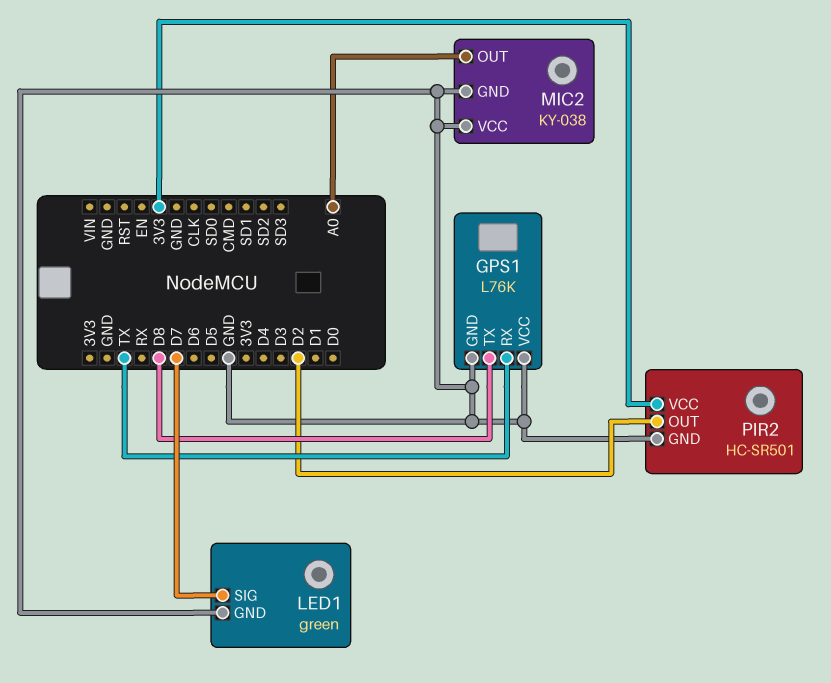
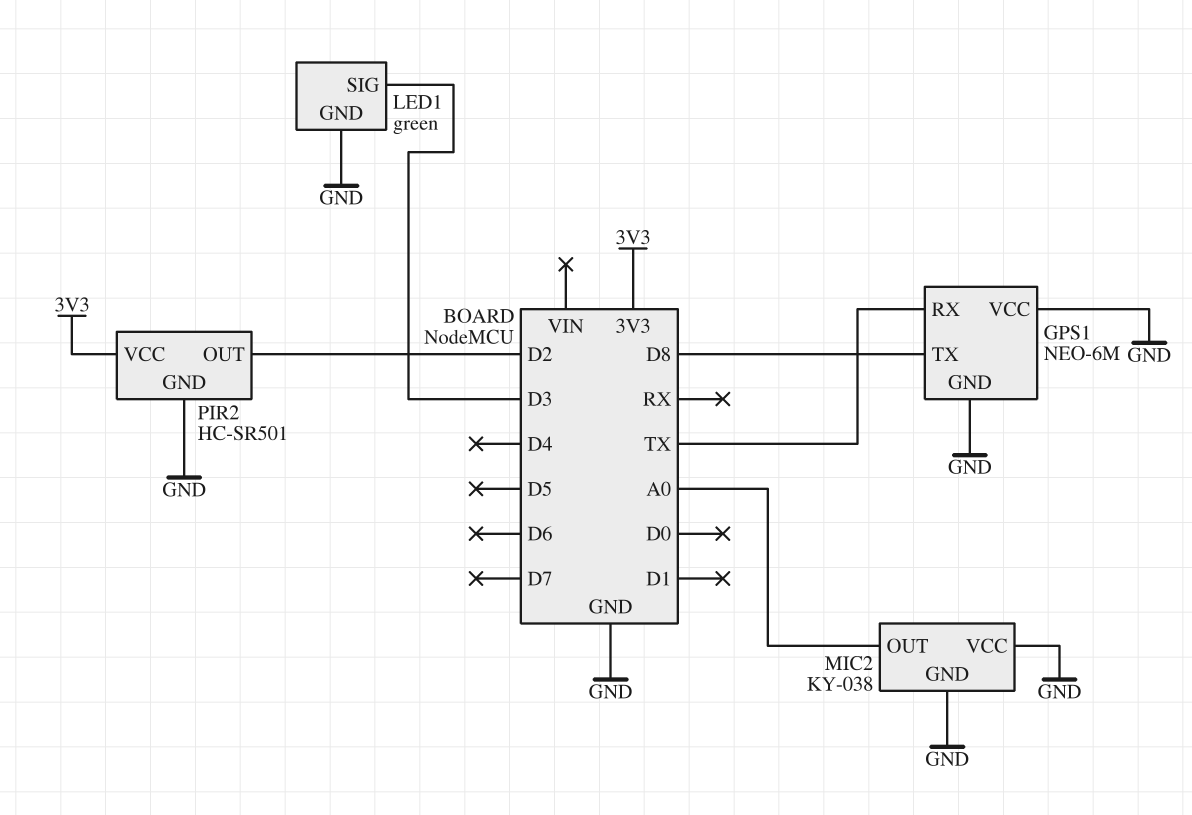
GPS1: L76K -> NEO-6M
LED1 pin SIG: D7 -> D3

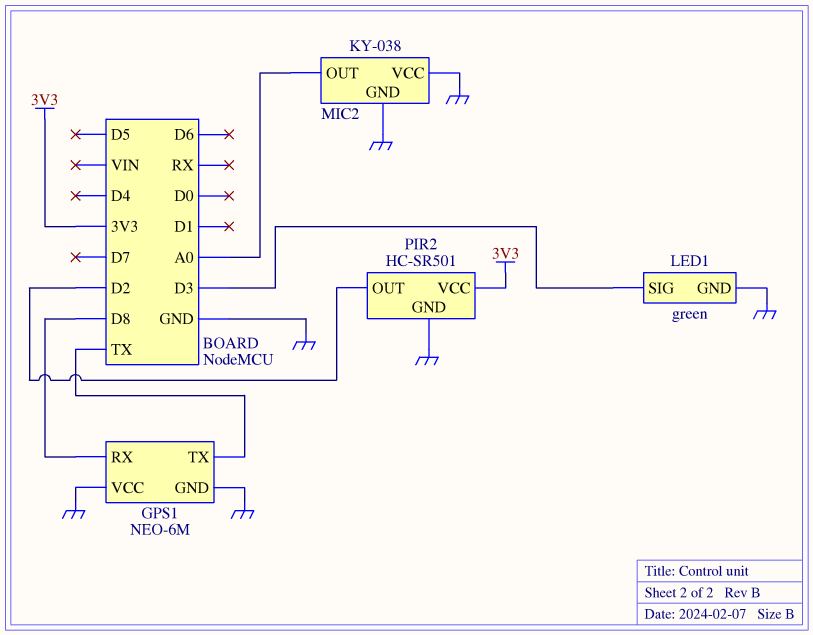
GPS1 pin RX: TX -> D8
GPS1 pin TX: D8 -> TX

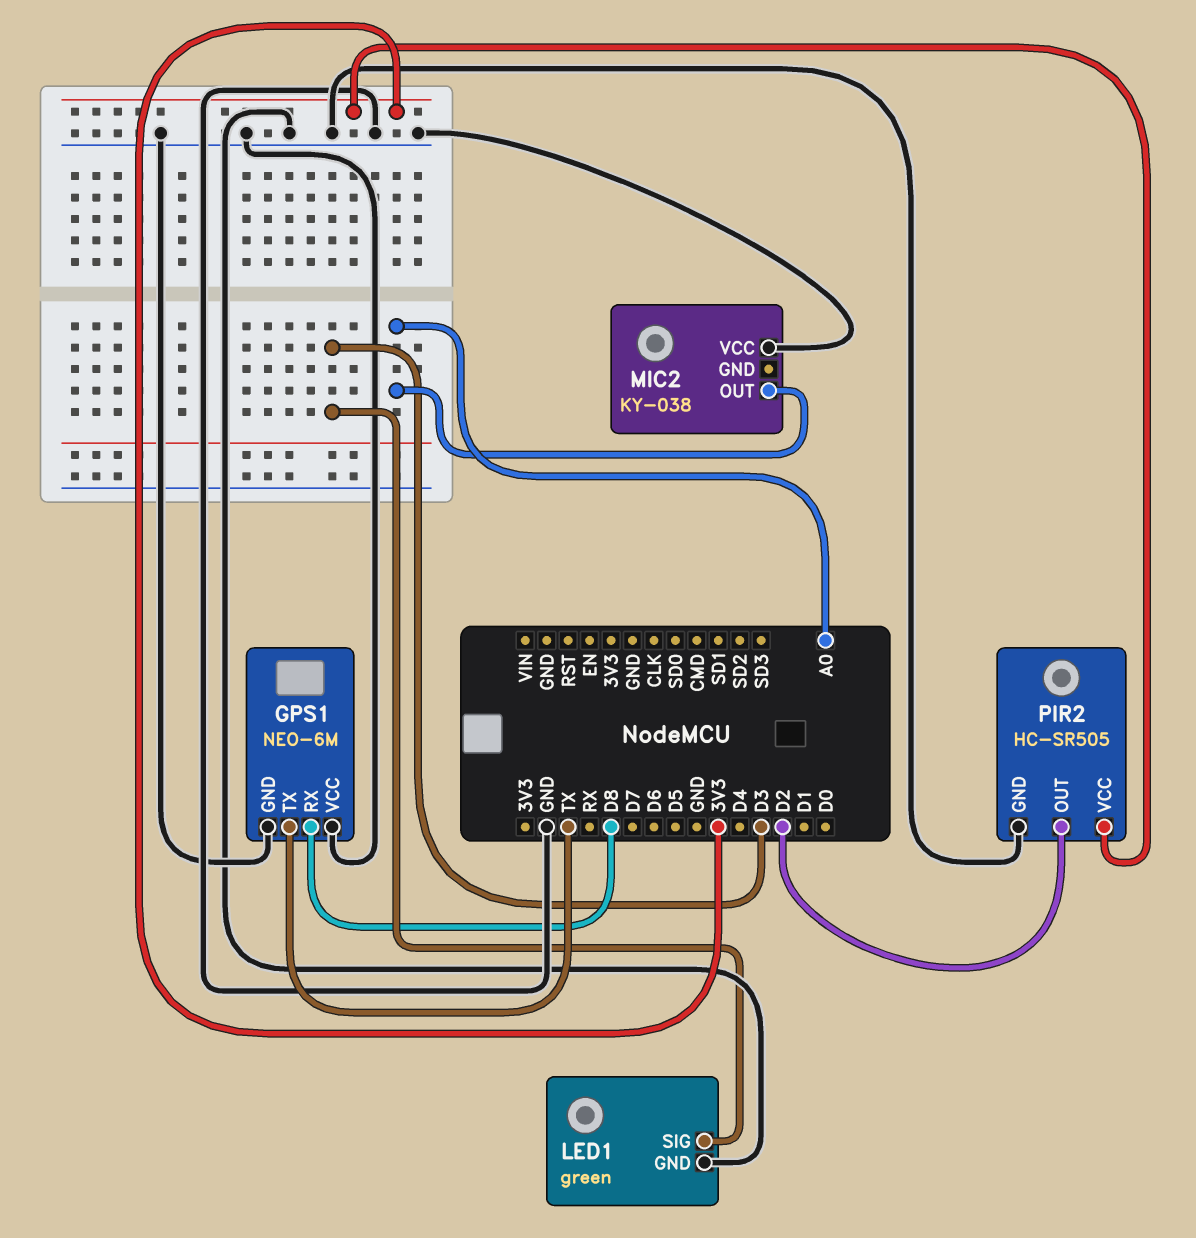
MIC2 pin GND: GND -> none
PIR2: HC-SR501 -> HC-SR505

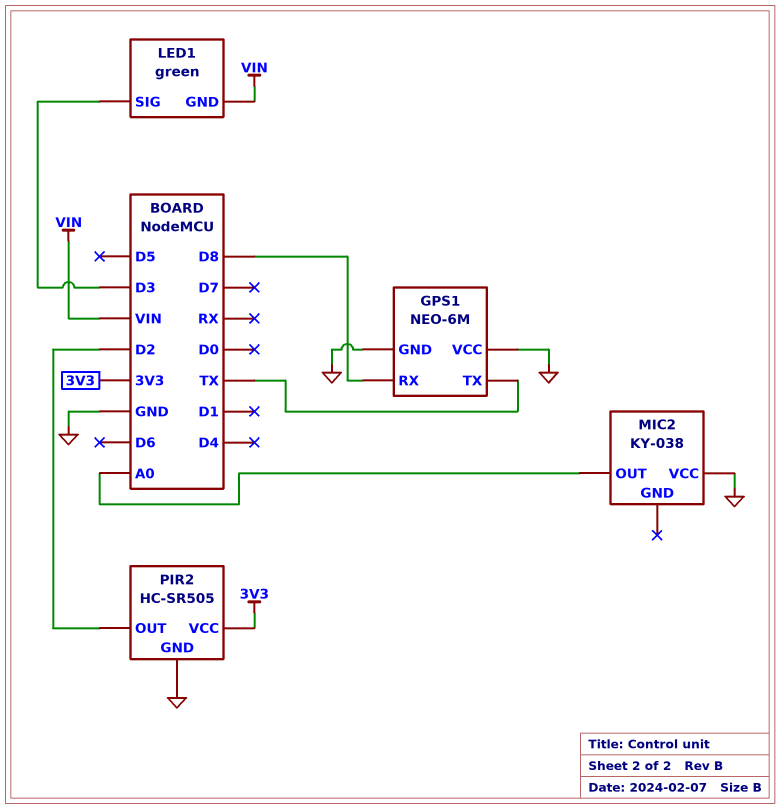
LED1 pin GND: GND -> VIN

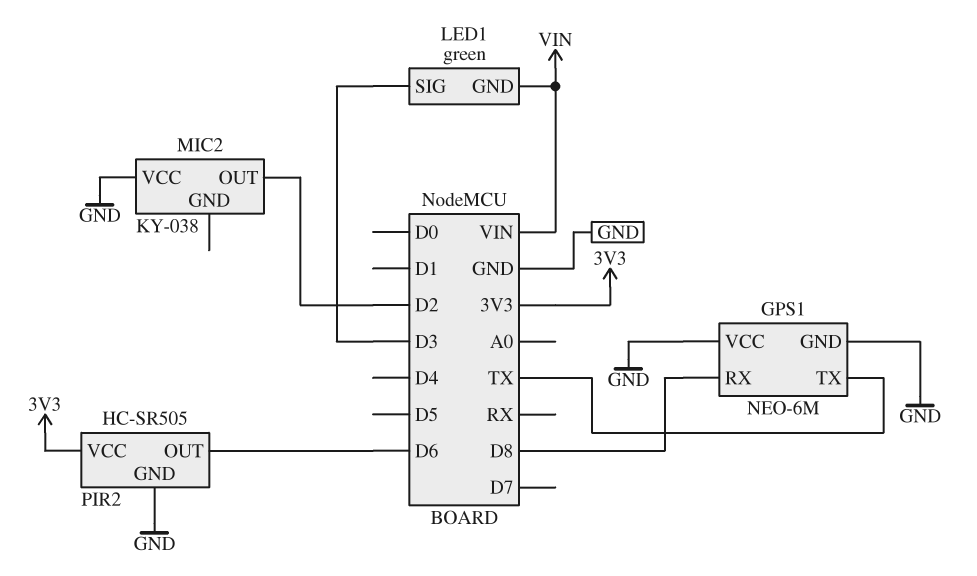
MIC2 pin OUT: A0 -> D2
PIR2 pin OUT: D2 -> D6

